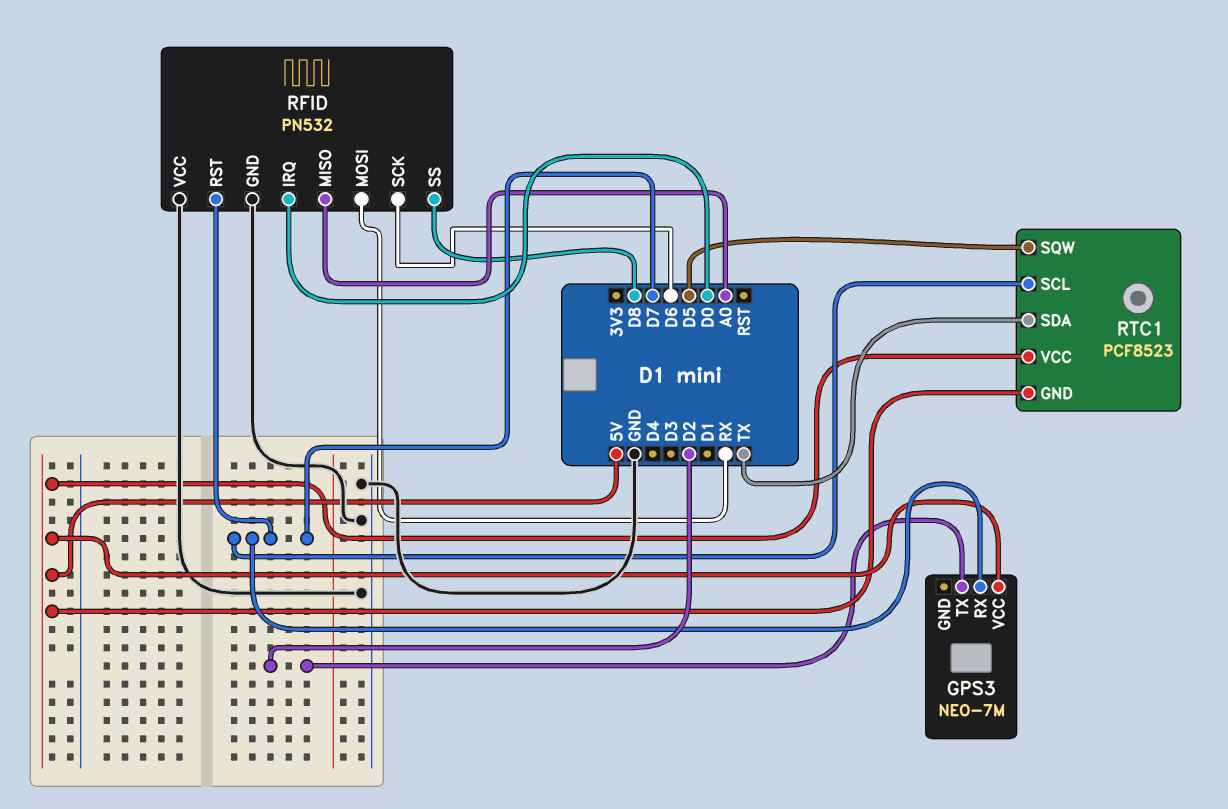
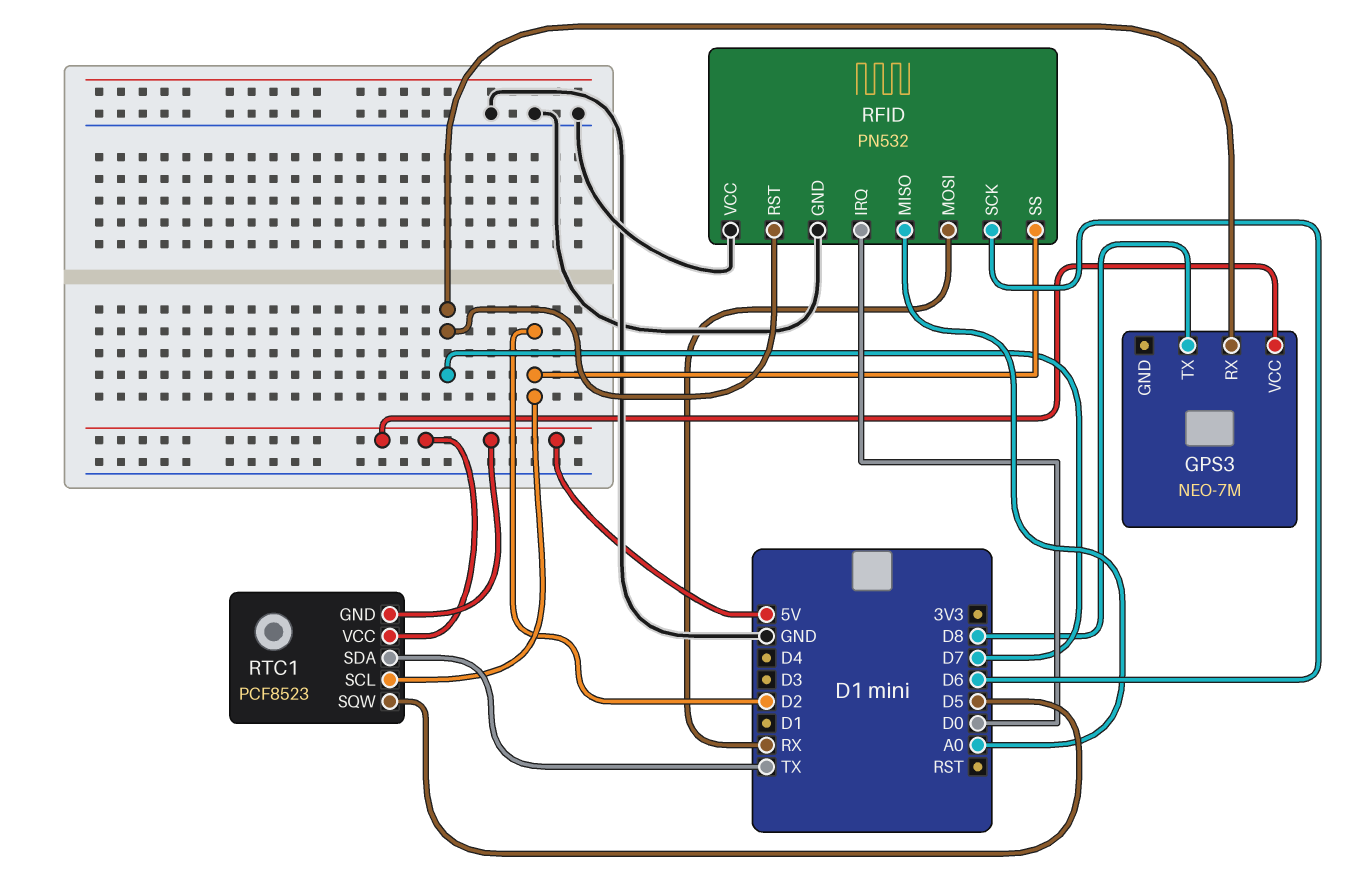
GPS3 pin TX: D2 -> D8
RFID pin SS: D8 -> D2
RTC1 pin SCL: D7 -> D2

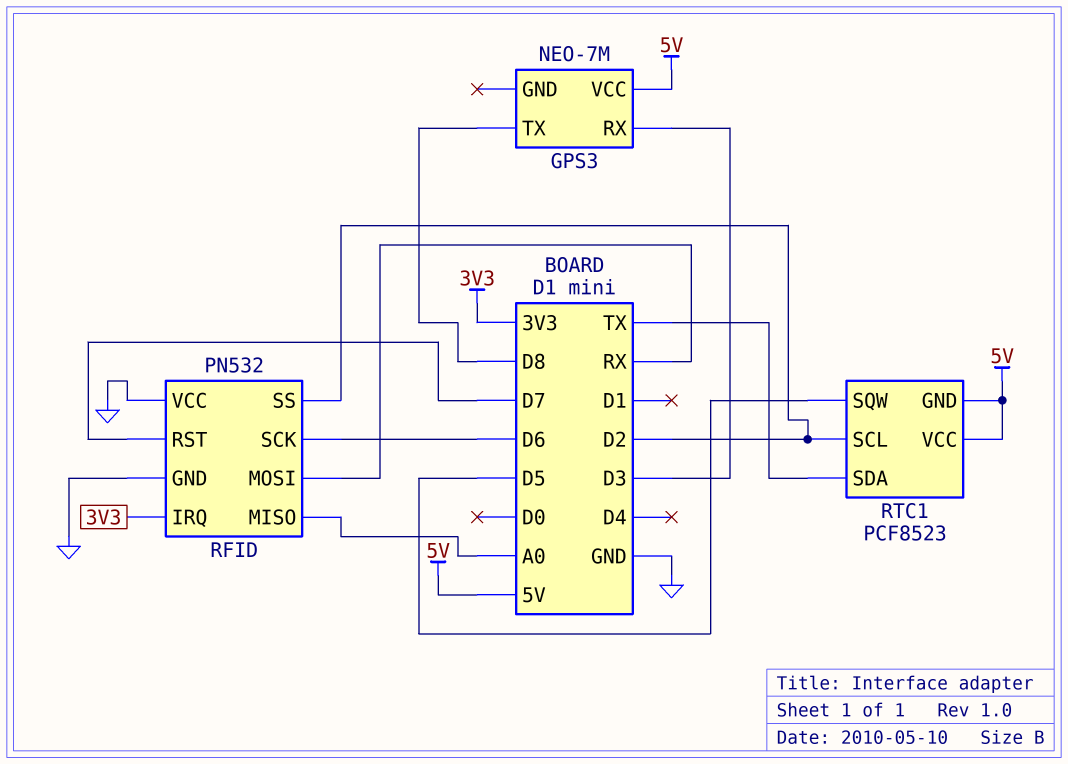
GPS3 pin RX: D7 -> D3
RFID pin IRQ: D0 -> 3V3

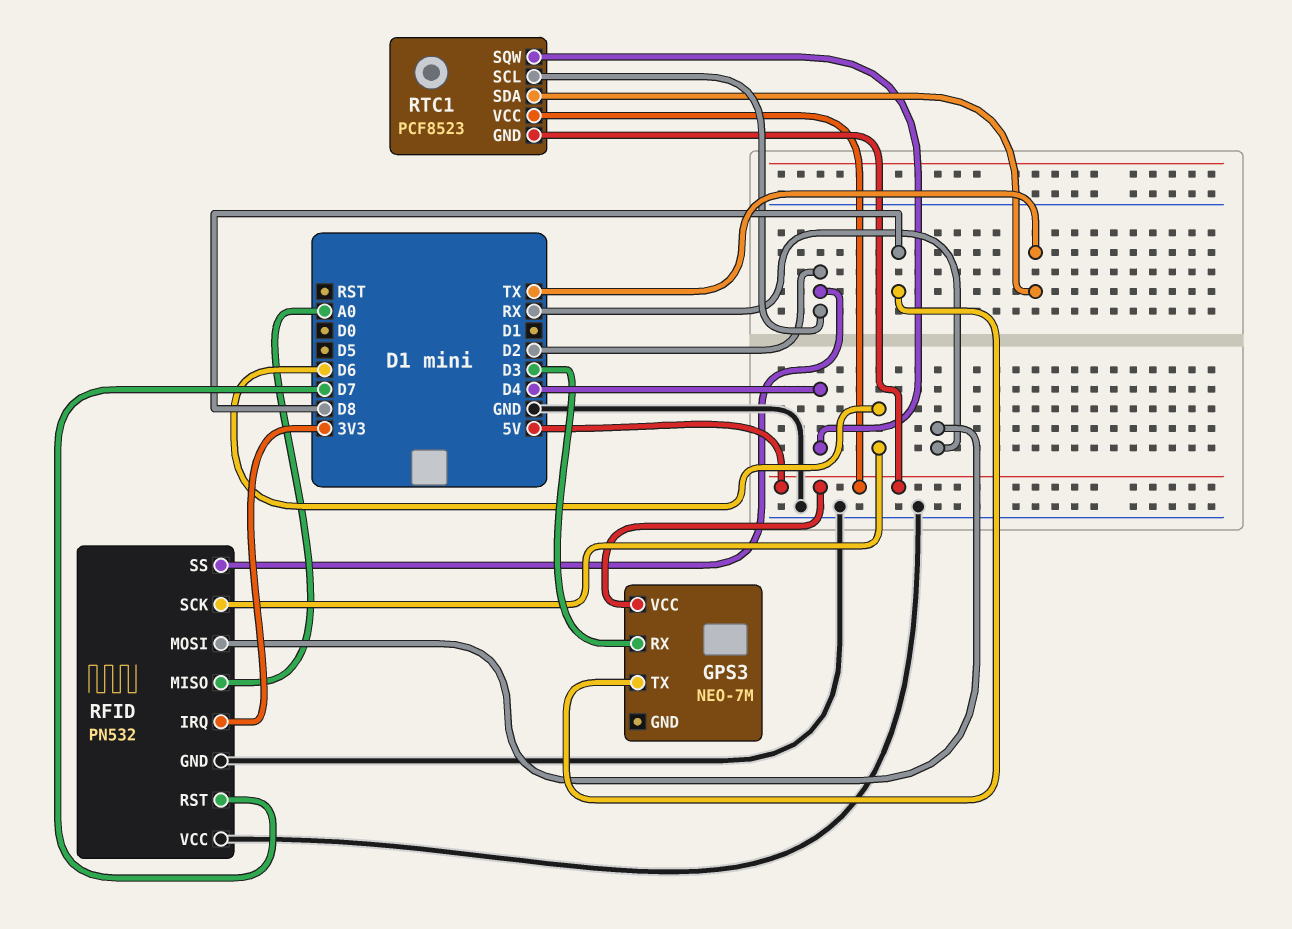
RTC1 pin SQW: D5 -> D4

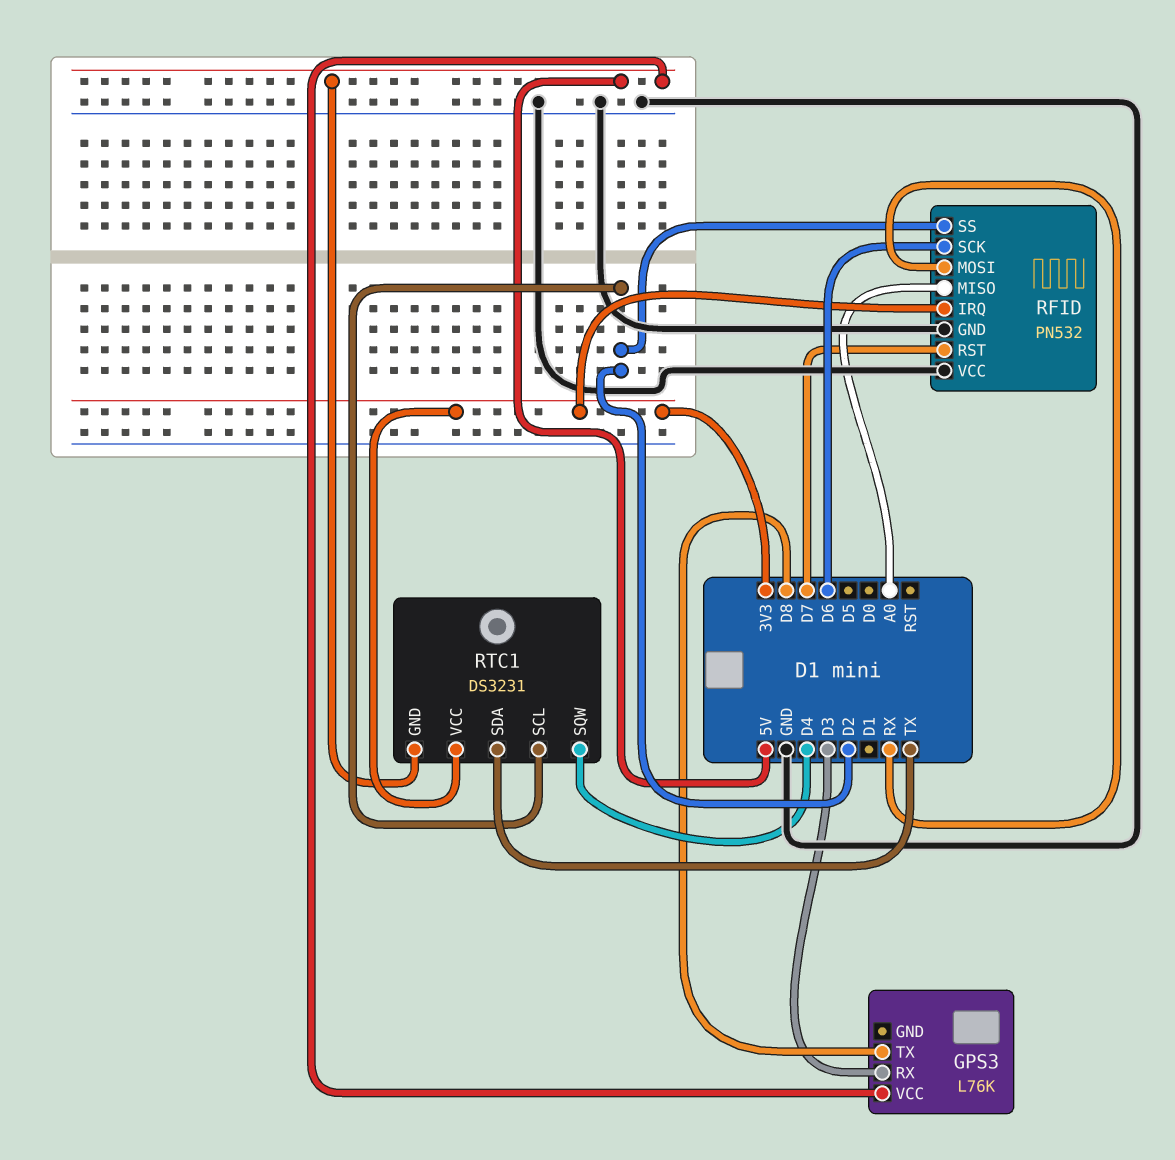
GPS3: NEO-7M -> L76K
RTC1: PCF8523 -> DS3231
RTC1 pin VCC: 5V -> 3V3

